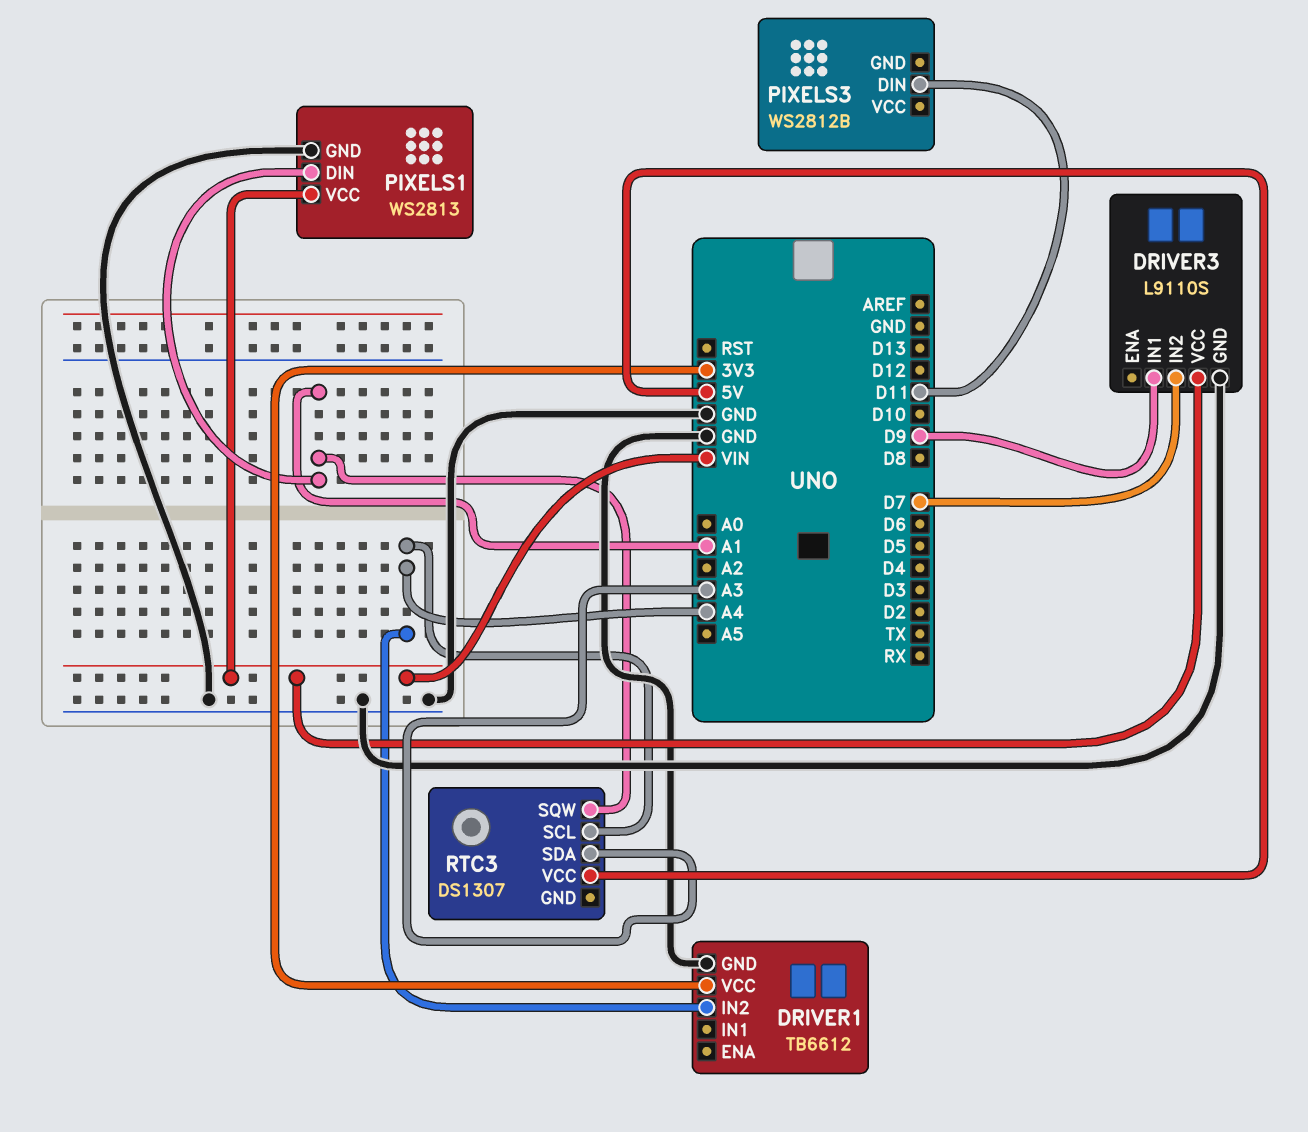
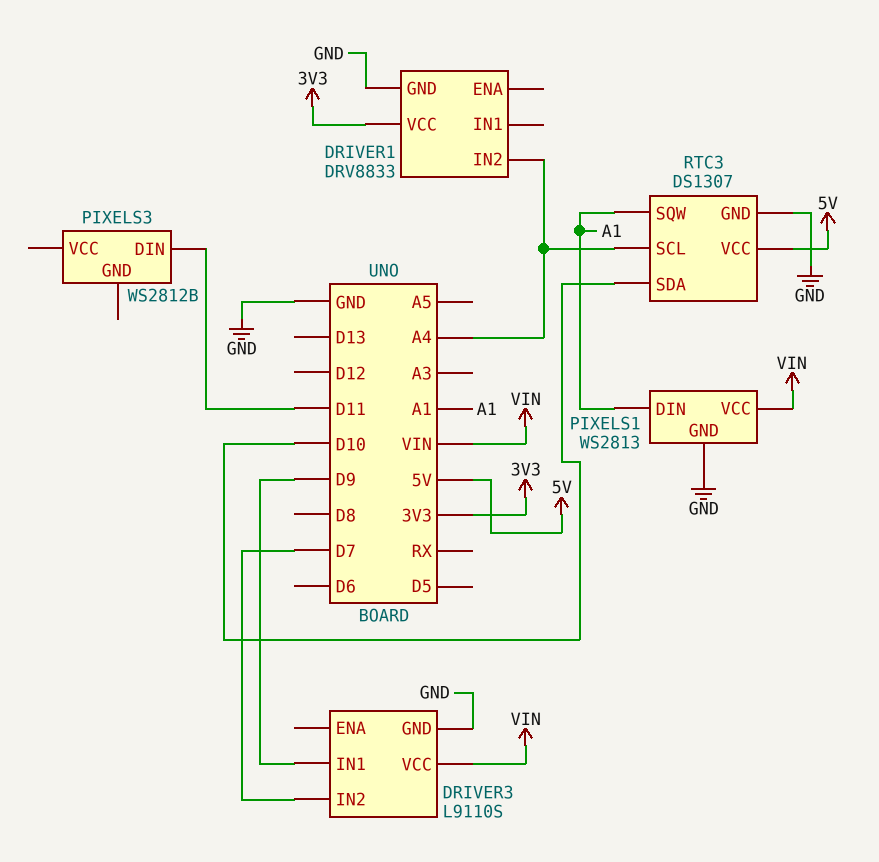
DRIVER1: TB6612 -> DRV8833
RTC3 pin GND: none -> GND
RTC3 pin SDA: A3 -> D10

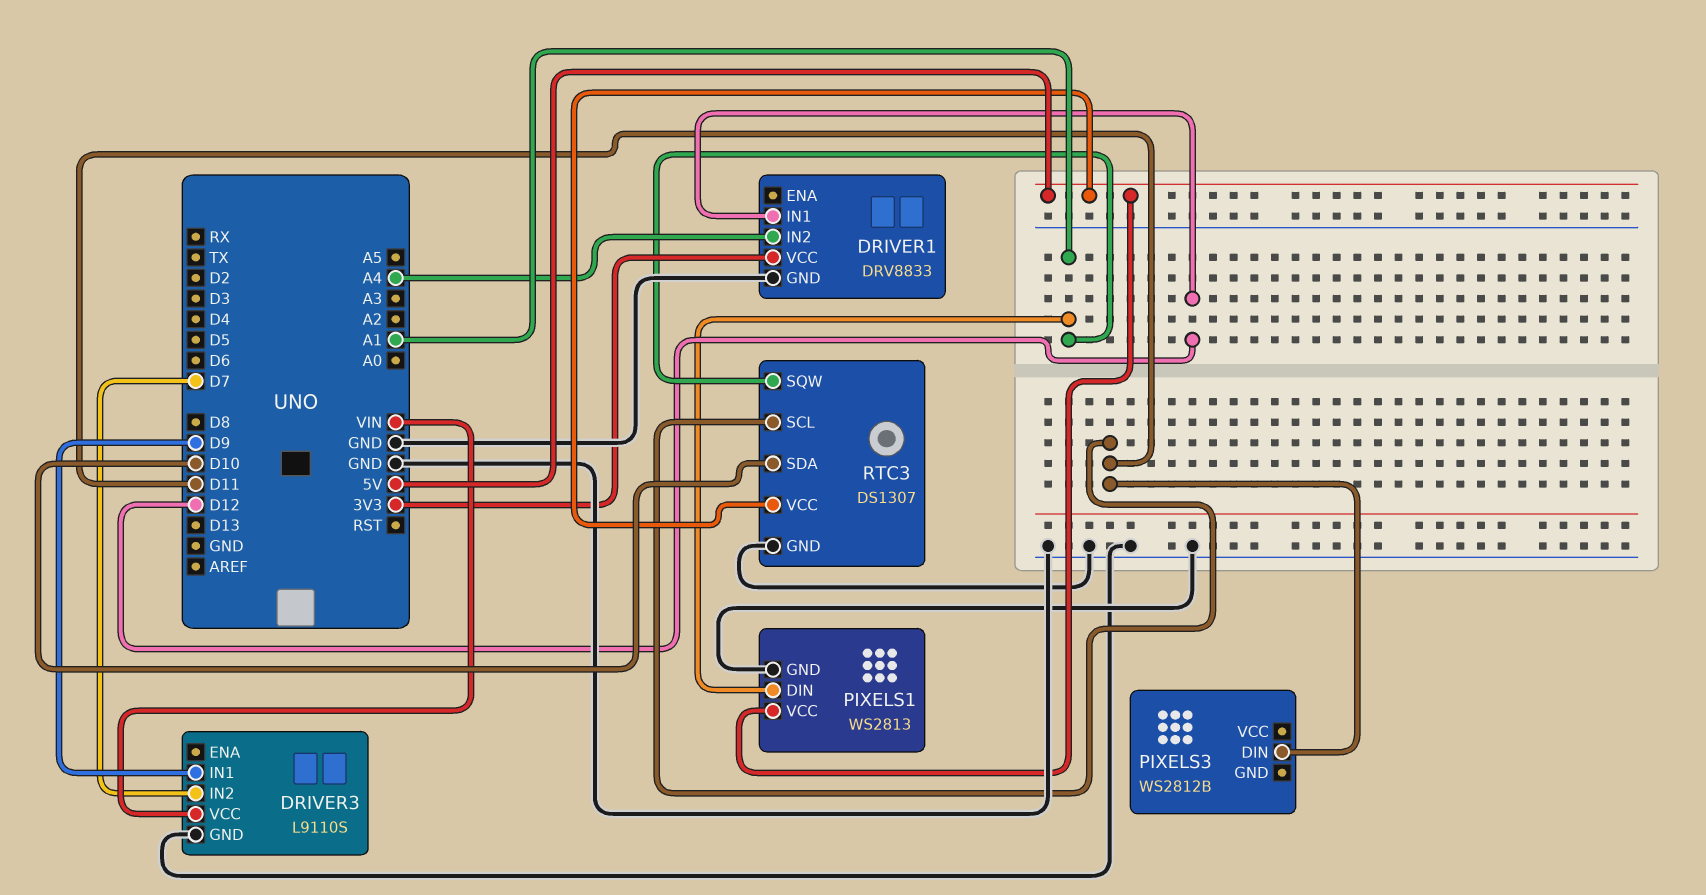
DRIVER1 pin IN1: none -> D12
PIXELS1 pin VCC: VIN -> 5V
RTC3 pin SCL: A4 -> D11

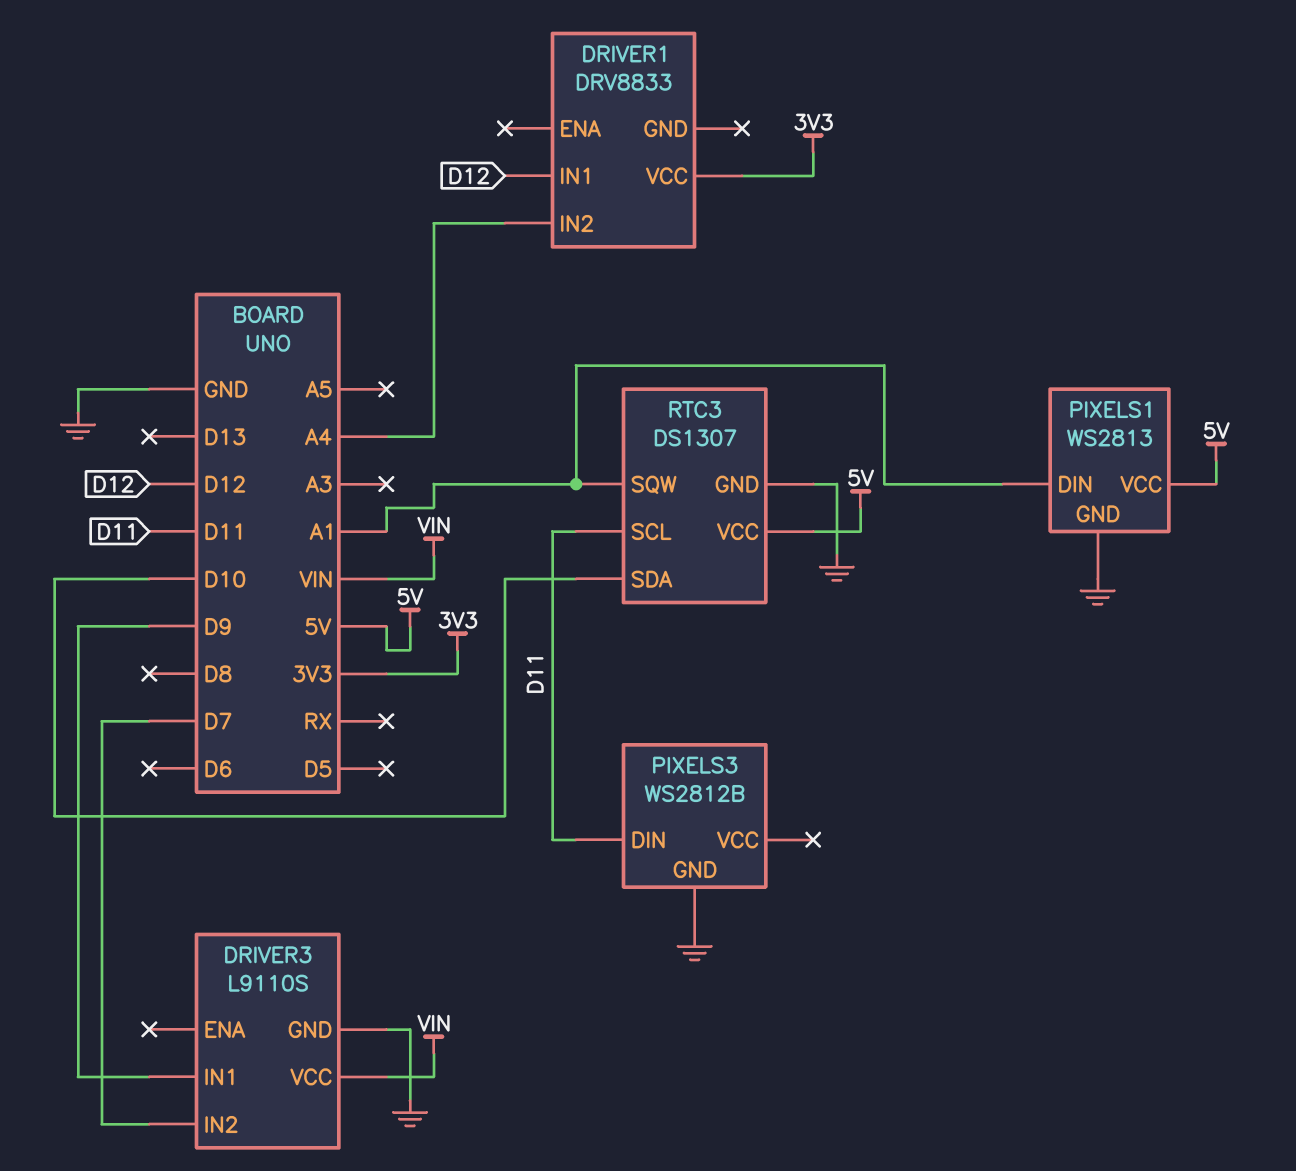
DRIVER1 pin GND: GND -> none
PIXELS3 pin GND: none -> GND

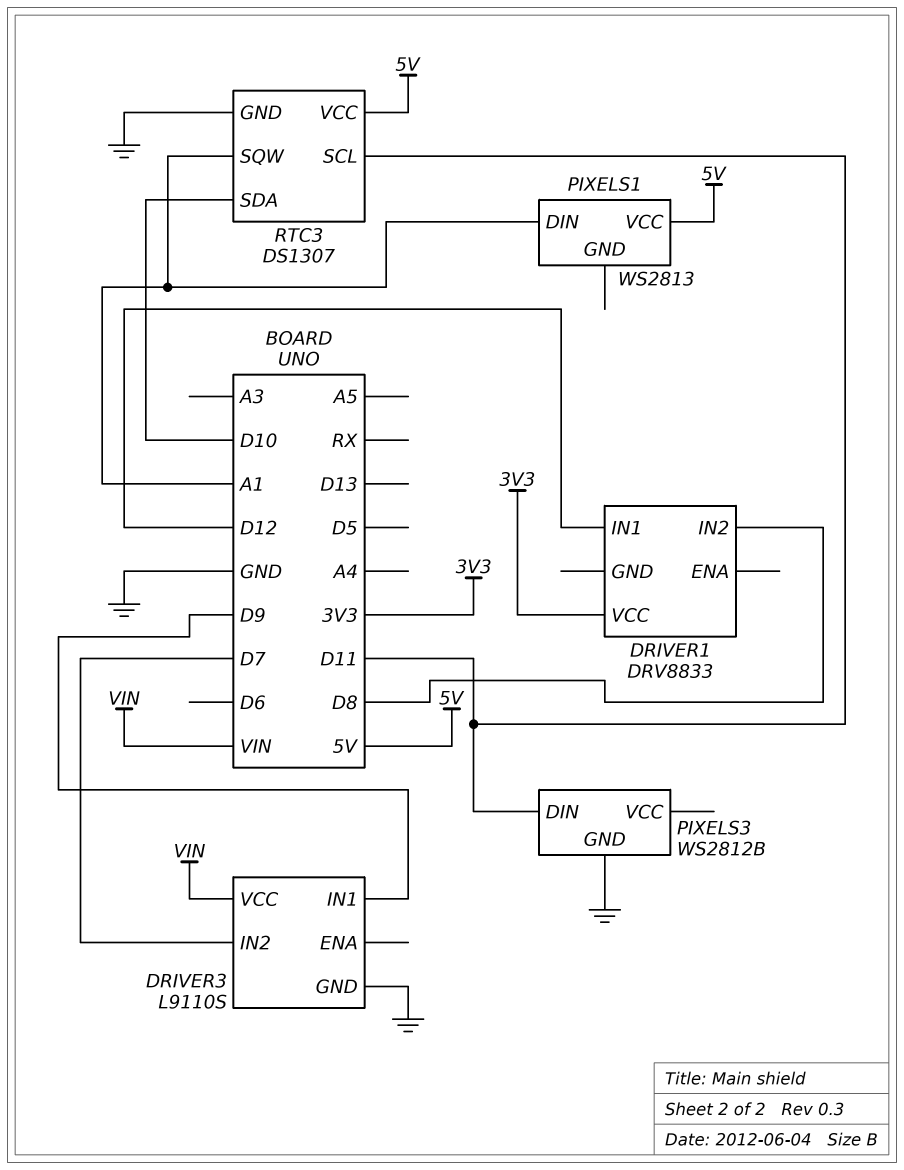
DRIVER1 pin IN2: A4 -> D8
PIXELS1 pin GND: GND -> none

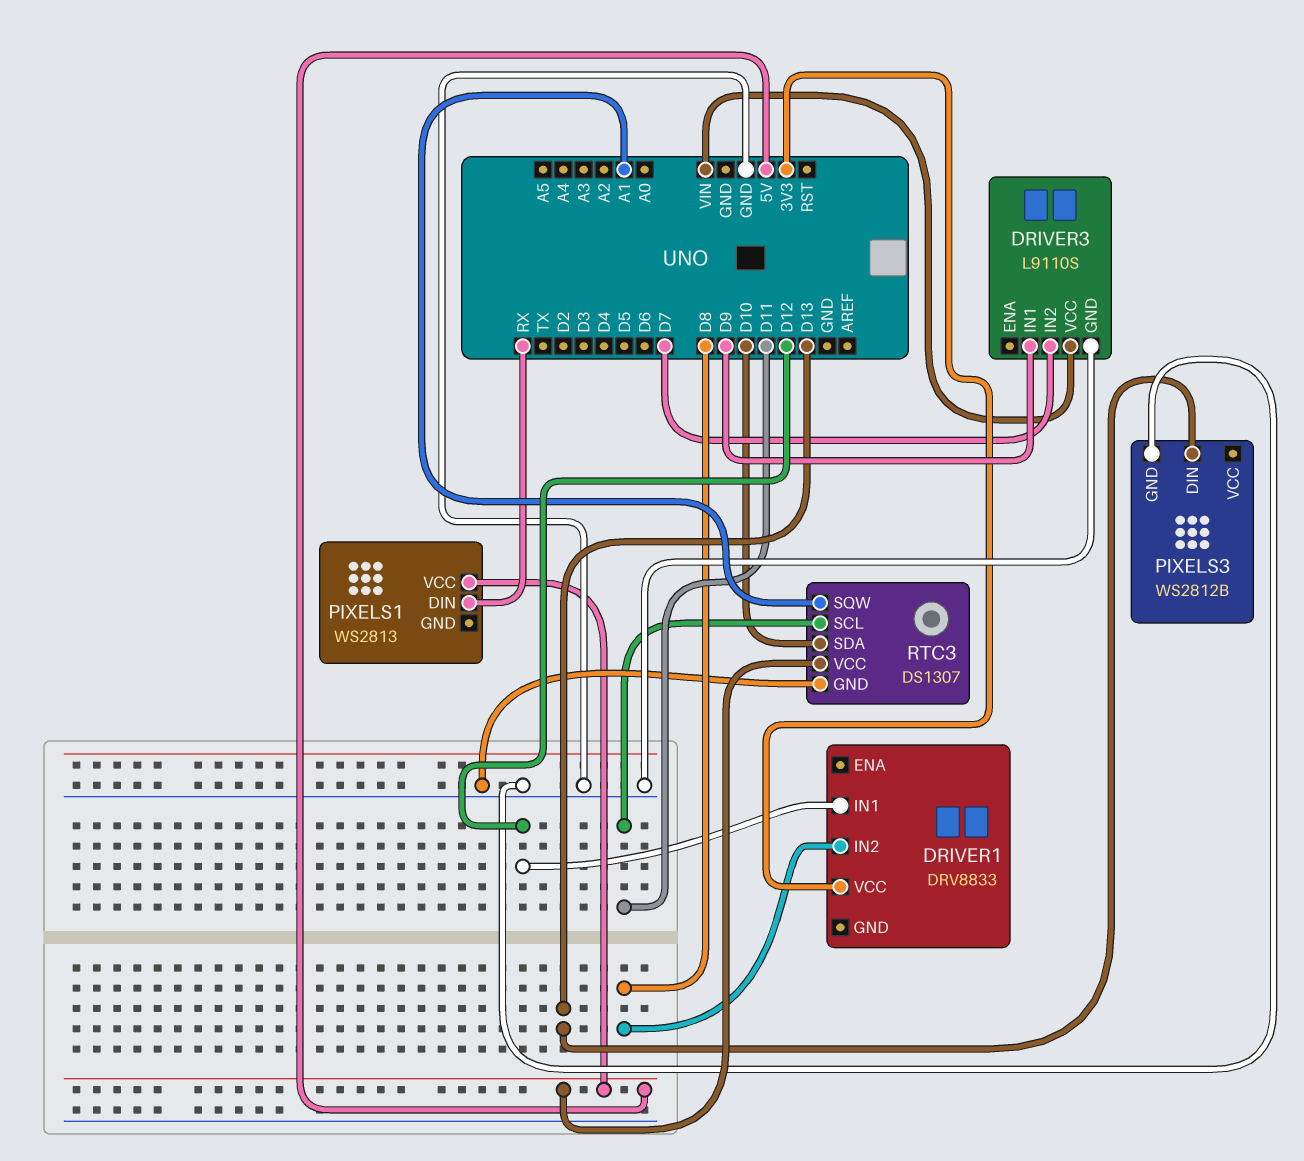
PIXELS1 pin DIN: A1 -> RX
PIXELS3 pin DIN: D11 -> D13

